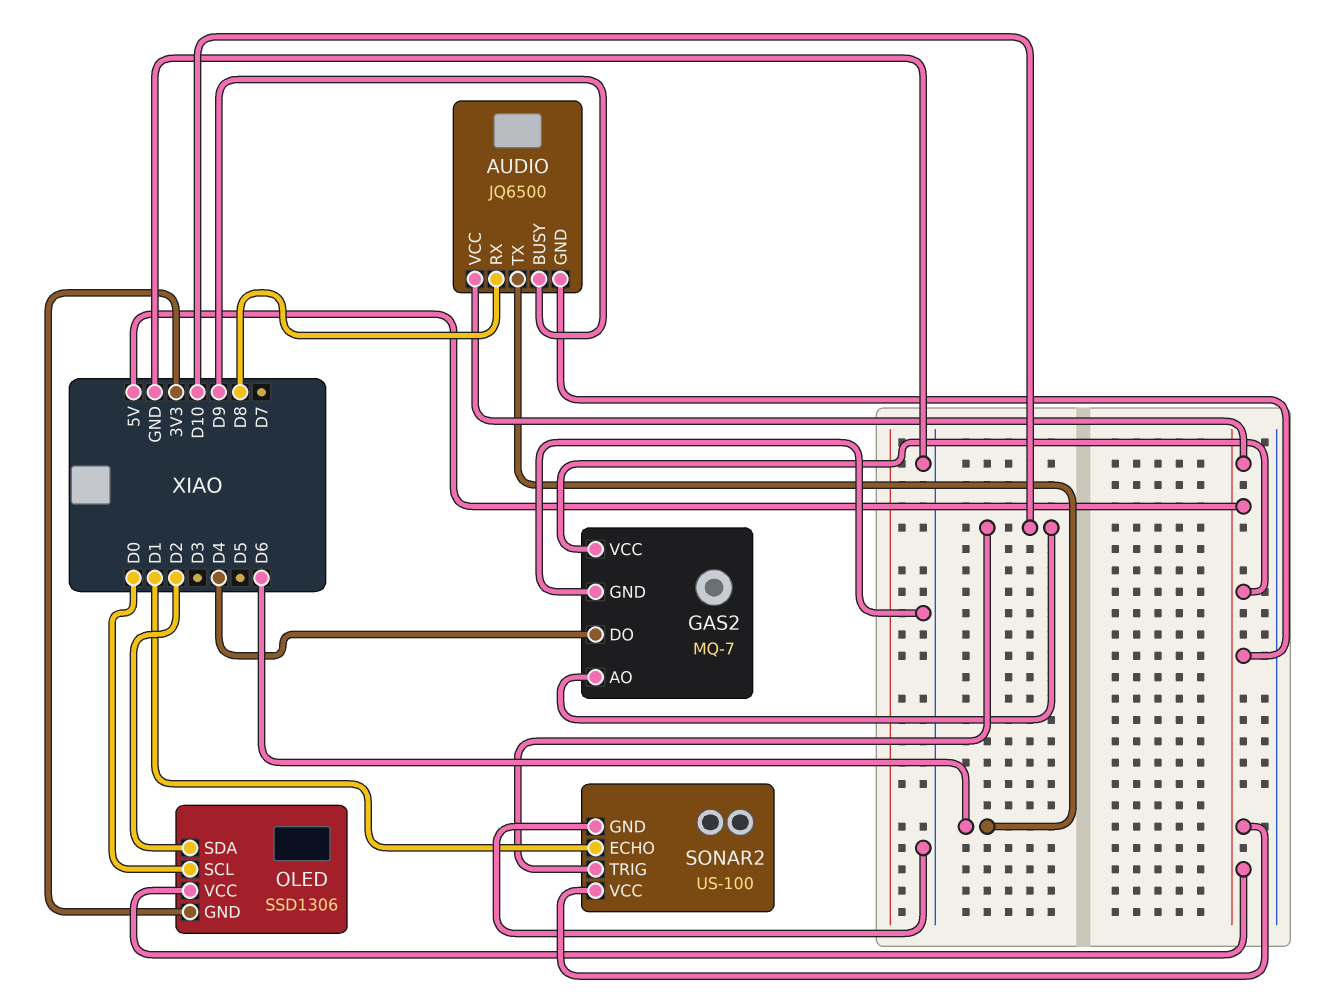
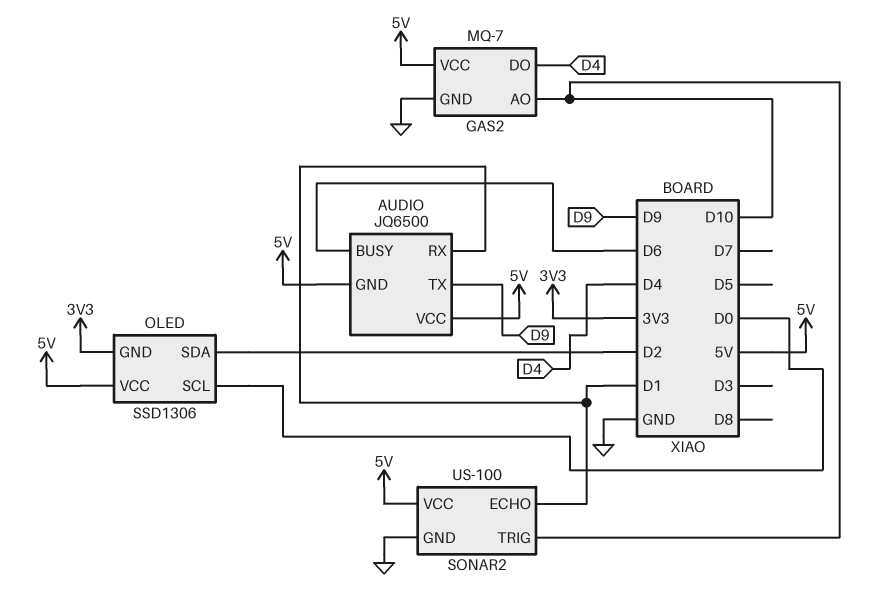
AUDIO pin BUSY: D9 -> D6
AUDIO pin RX: D8 -> D1
AUDIO pin TX: D6 -> D9

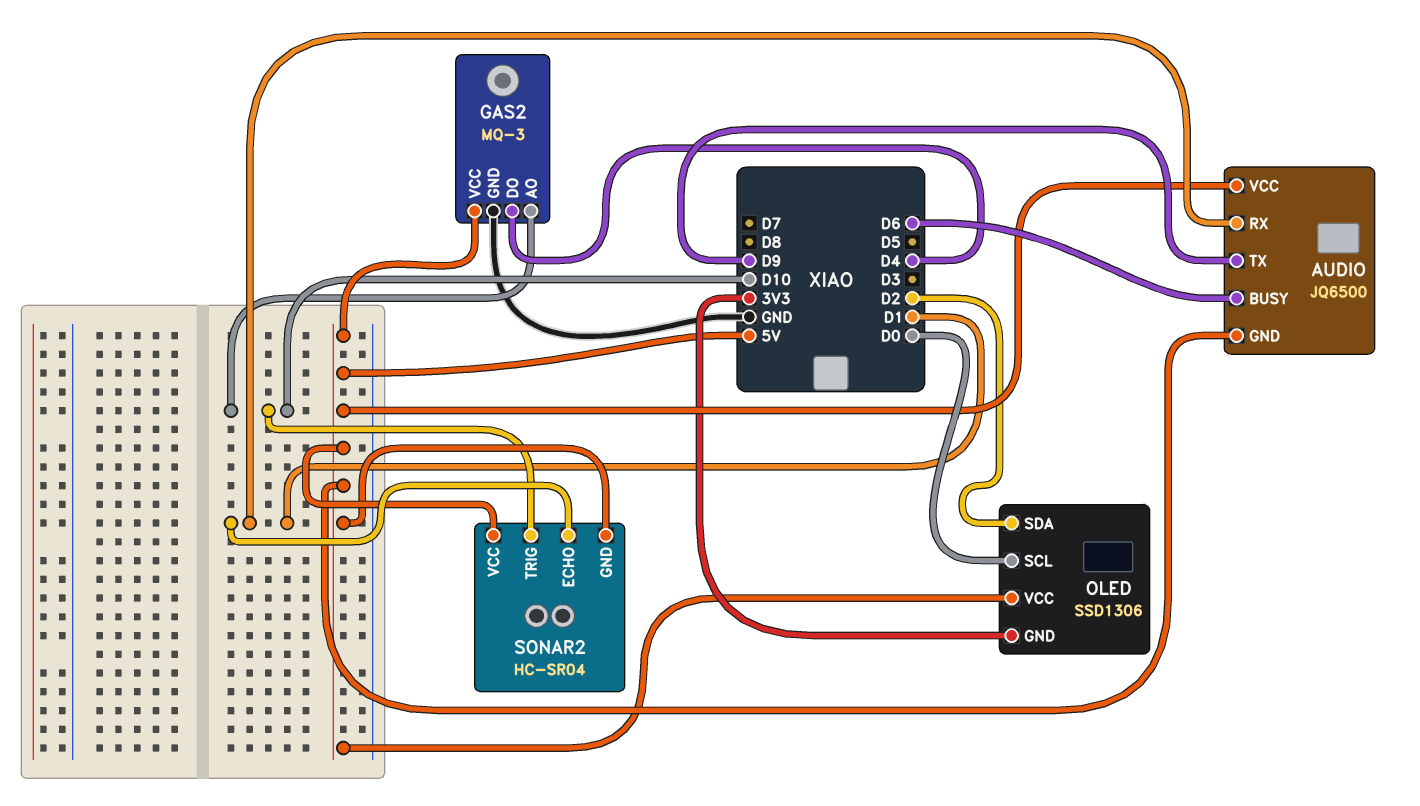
GAS2: MQ-7 -> MQ-3
SONAR2: US-100 -> HC-SR04
SONAR2 pin GND: GND -> 5V

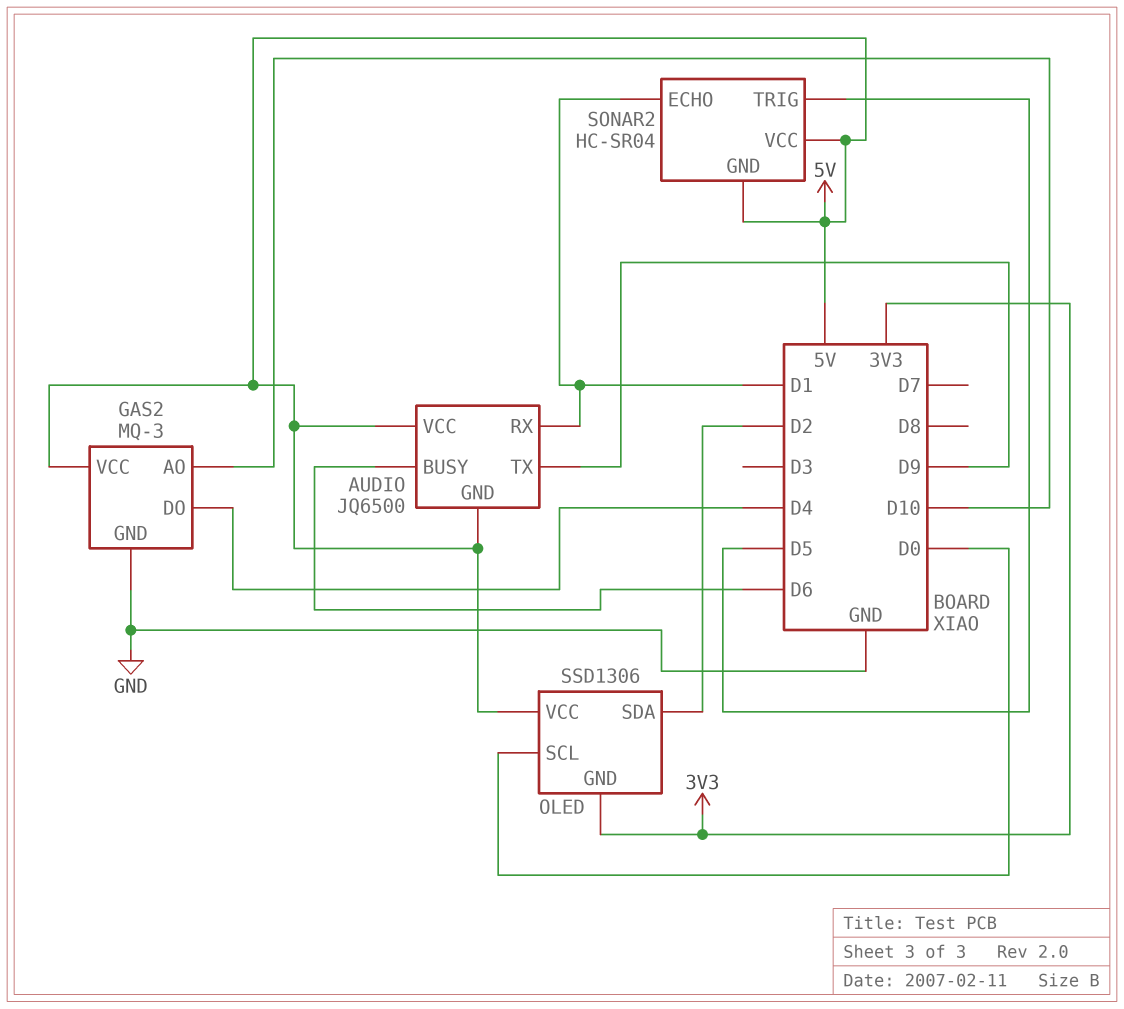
SONAR2 pin TRIG: D10 -> D5

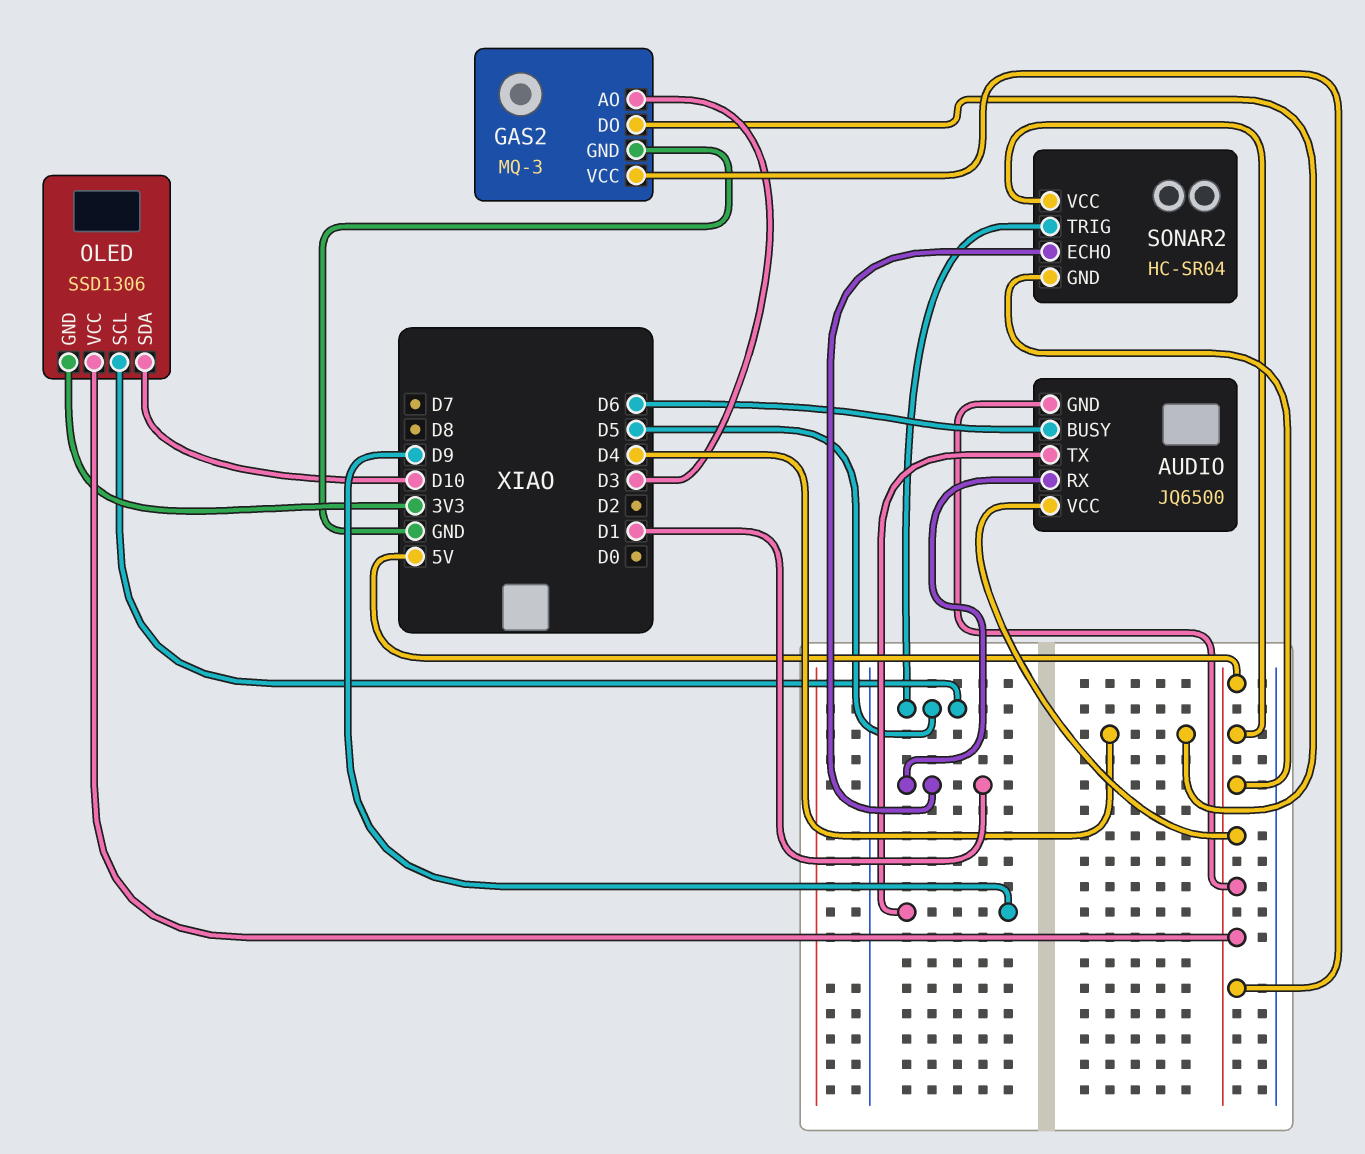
GAS2 pin AO: D10 -> D3
OLED pin SCL: D0 -> D5
OLED pin SDA: D2 -> D10

